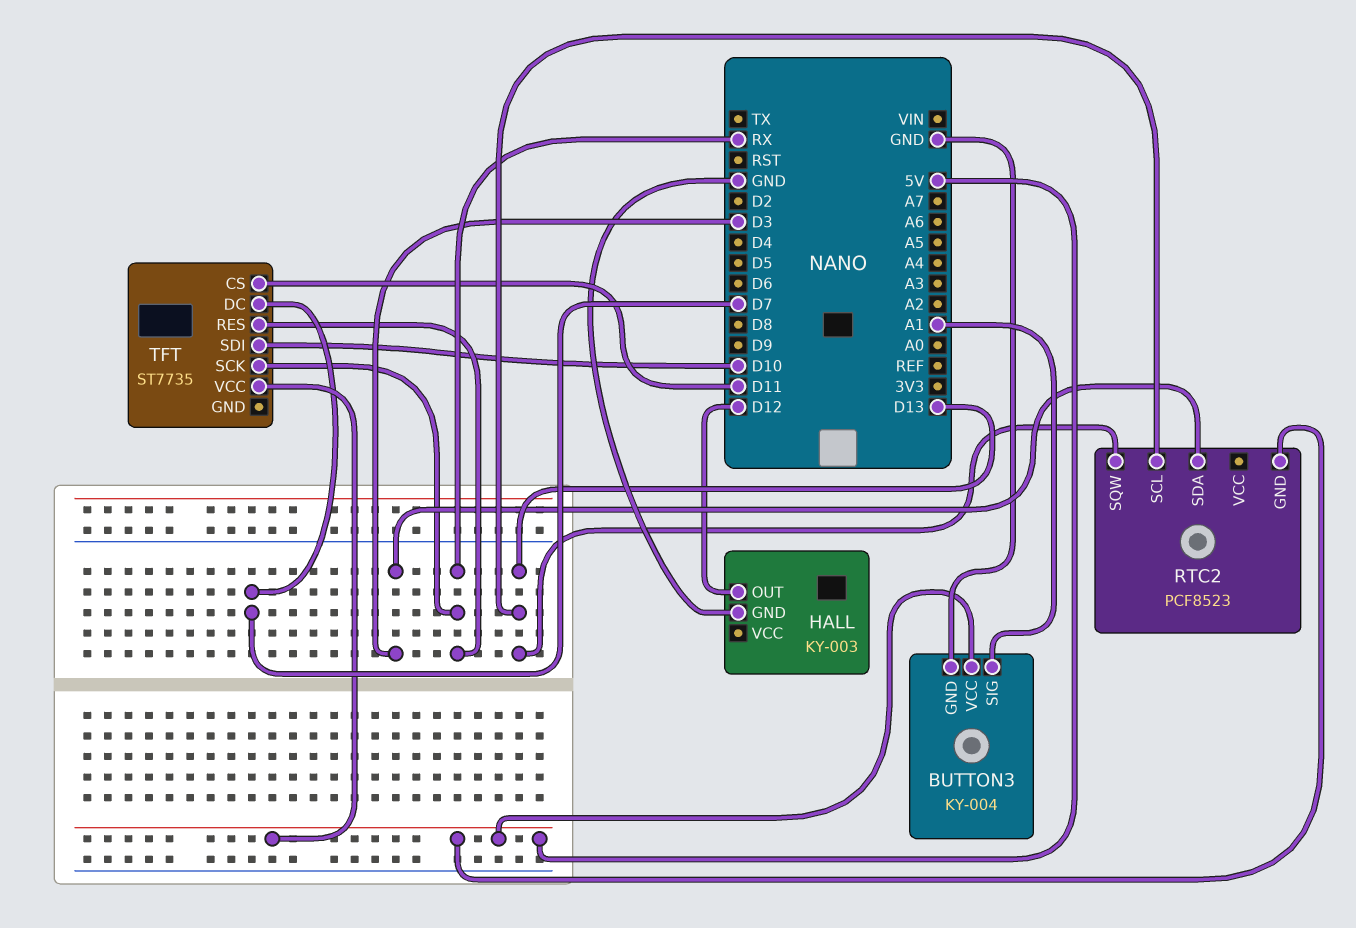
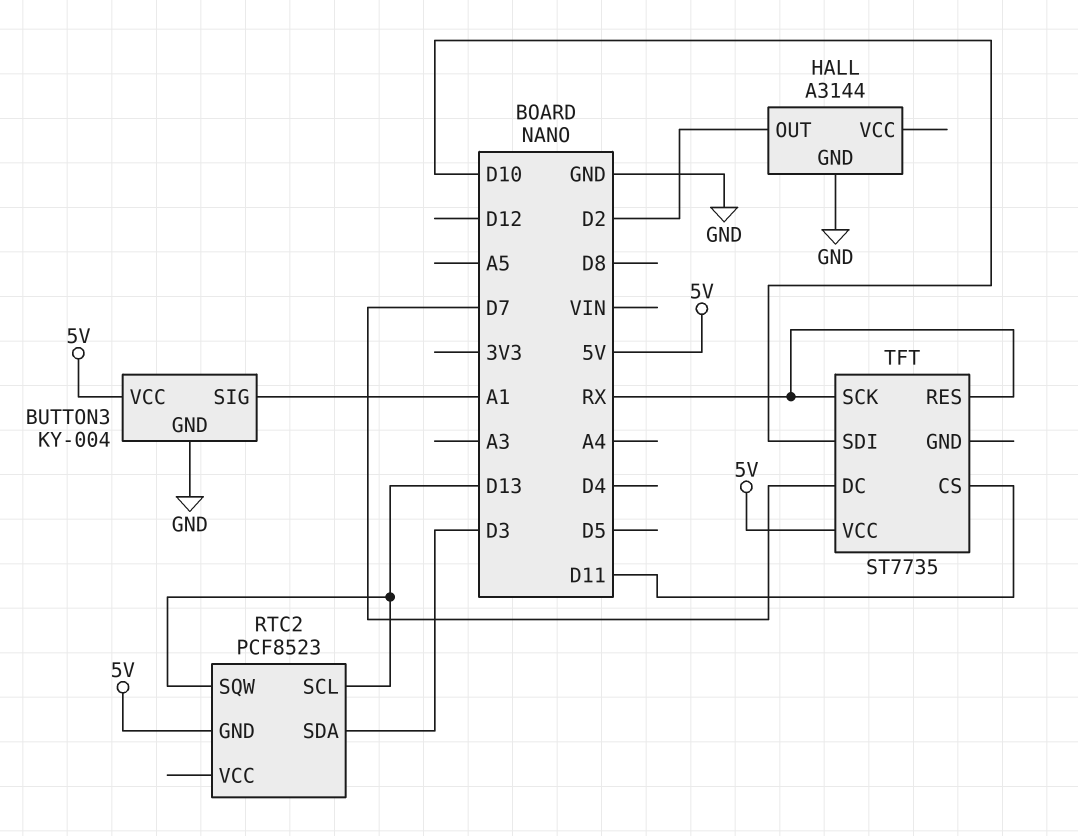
HALL: KY-003 -> A3144
HALL pin OUT: D12 -> D2

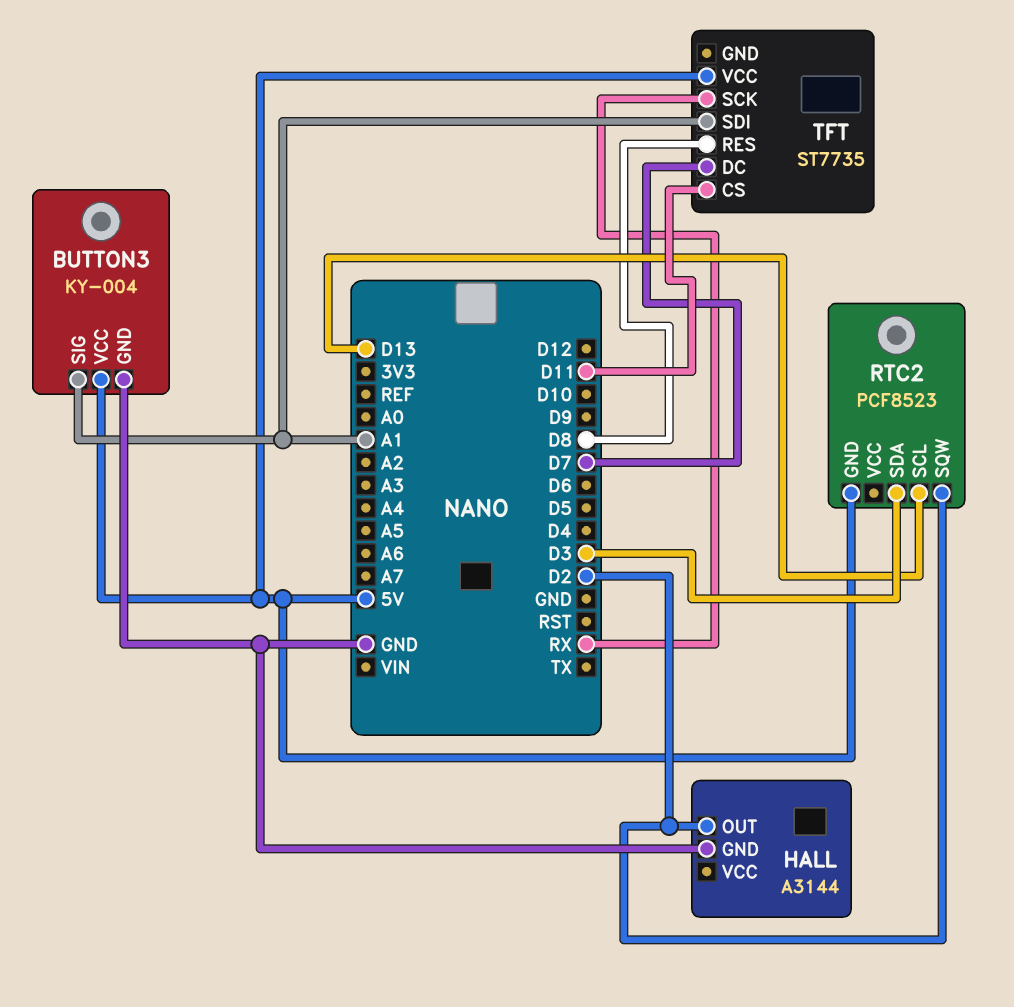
RTC2 pin SQW: D13 -> D2
TFT pin RES: RX -> D8
TFT pin SDI: D10 -> A1

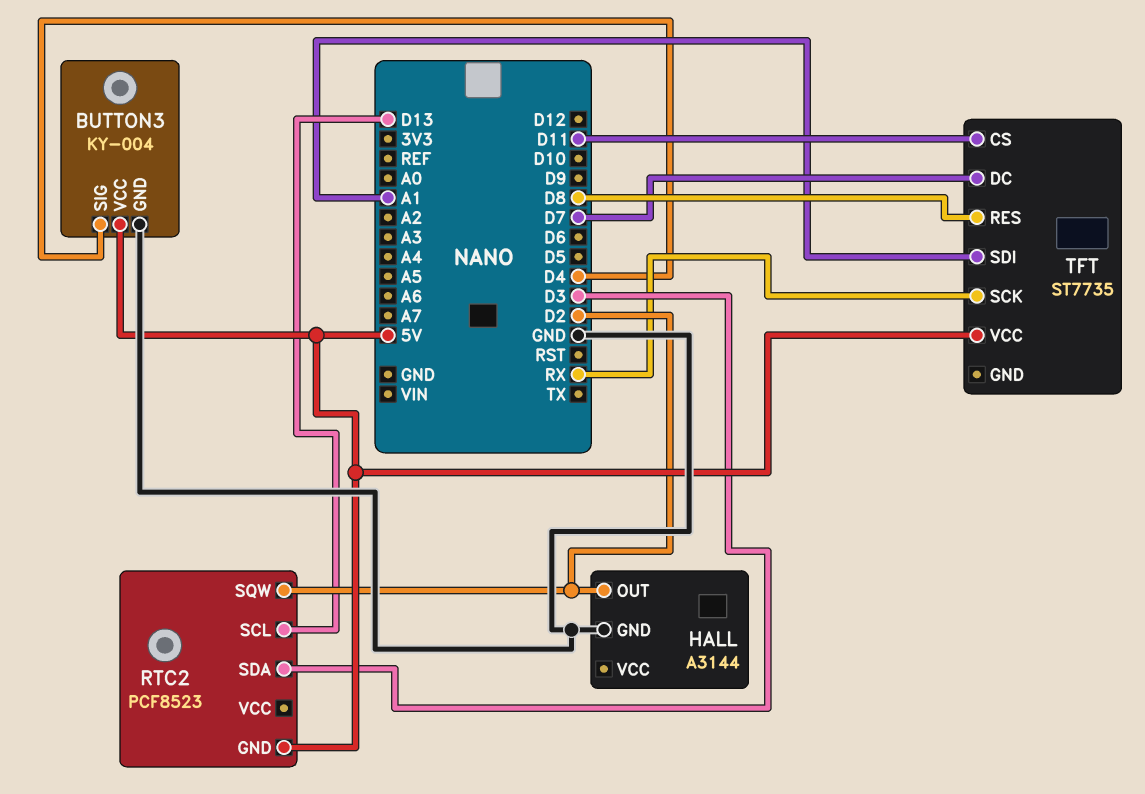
BUTTON3 pin SIG: A1 -> D4

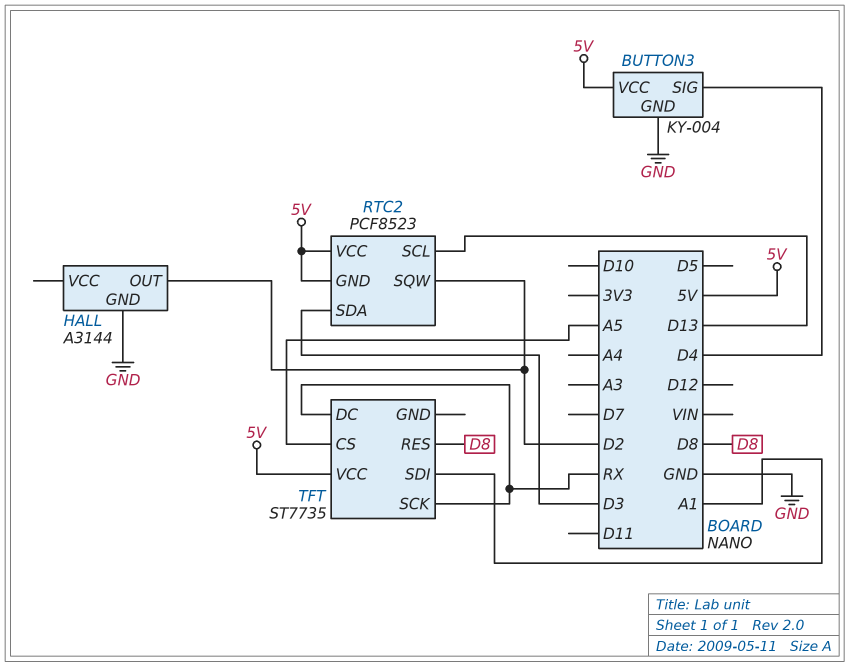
RTC2 pin VCC: none -> 5V
TFT pin CS: D11 -> A5
TFT pin DC: D7 -> RX

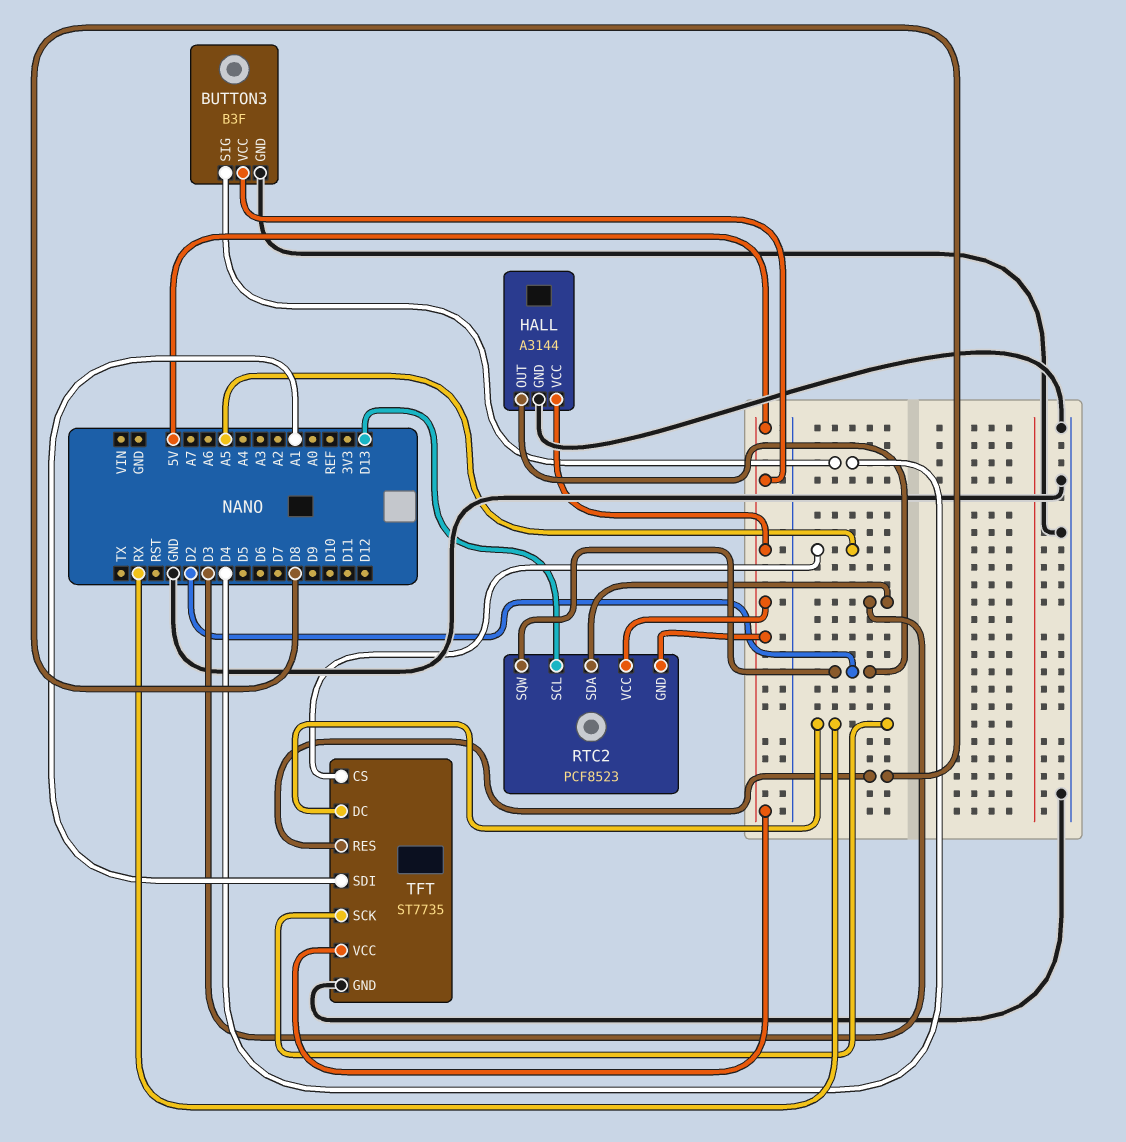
BUTTON3: KY-004 -> B3F
HALL pin VCC: none -> 5V
TFT pin GND: none -> GND

